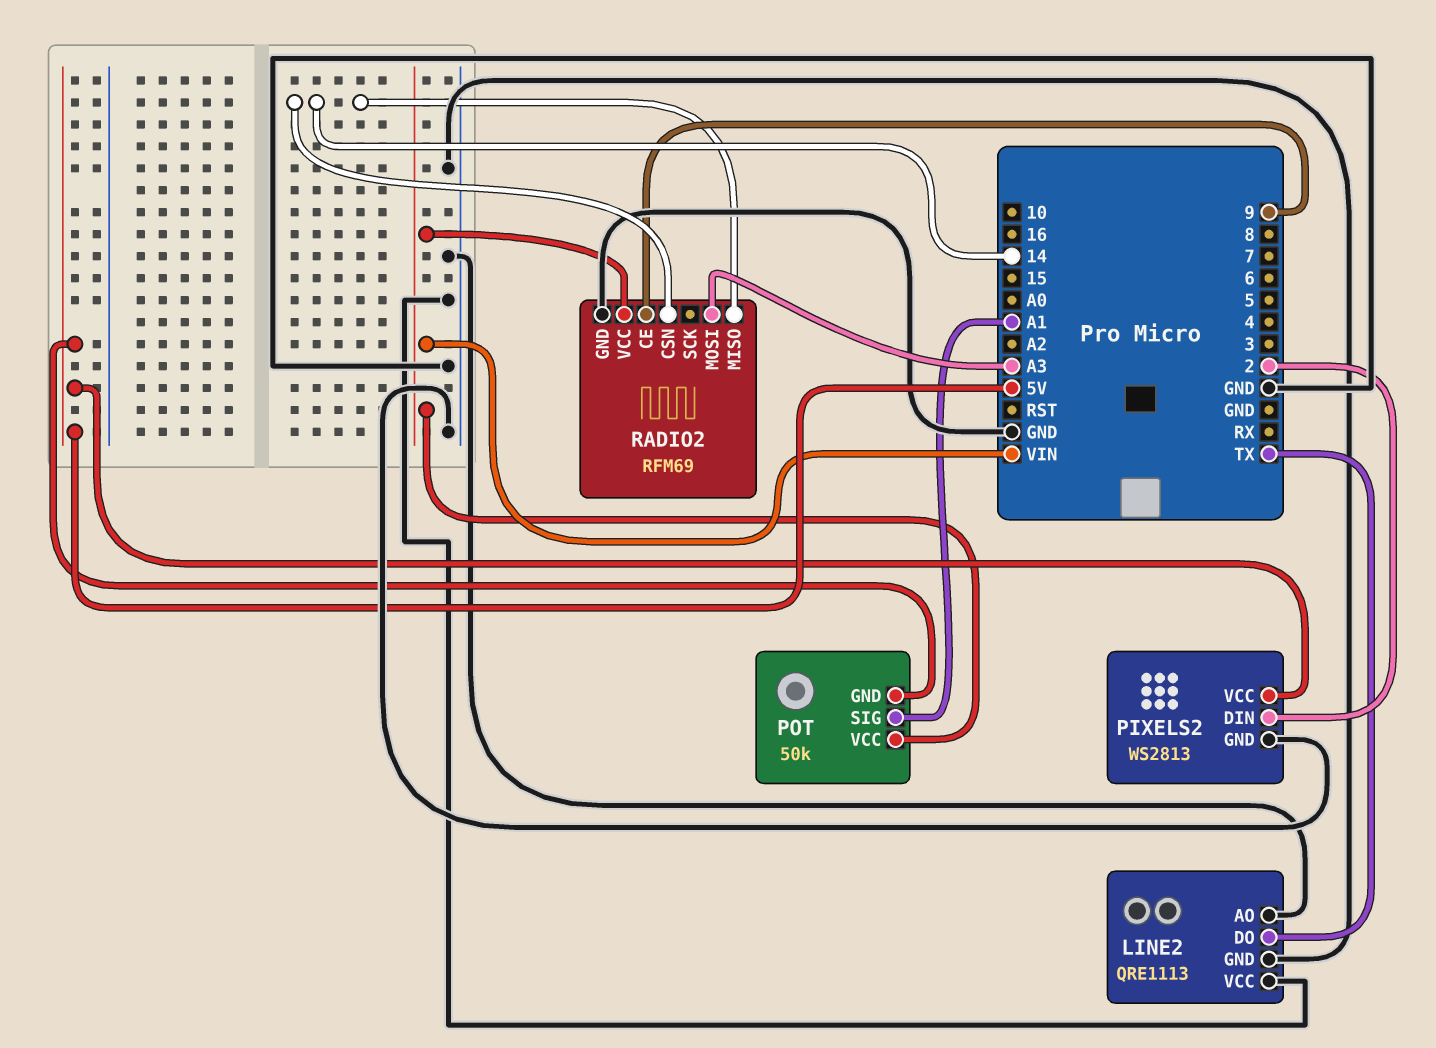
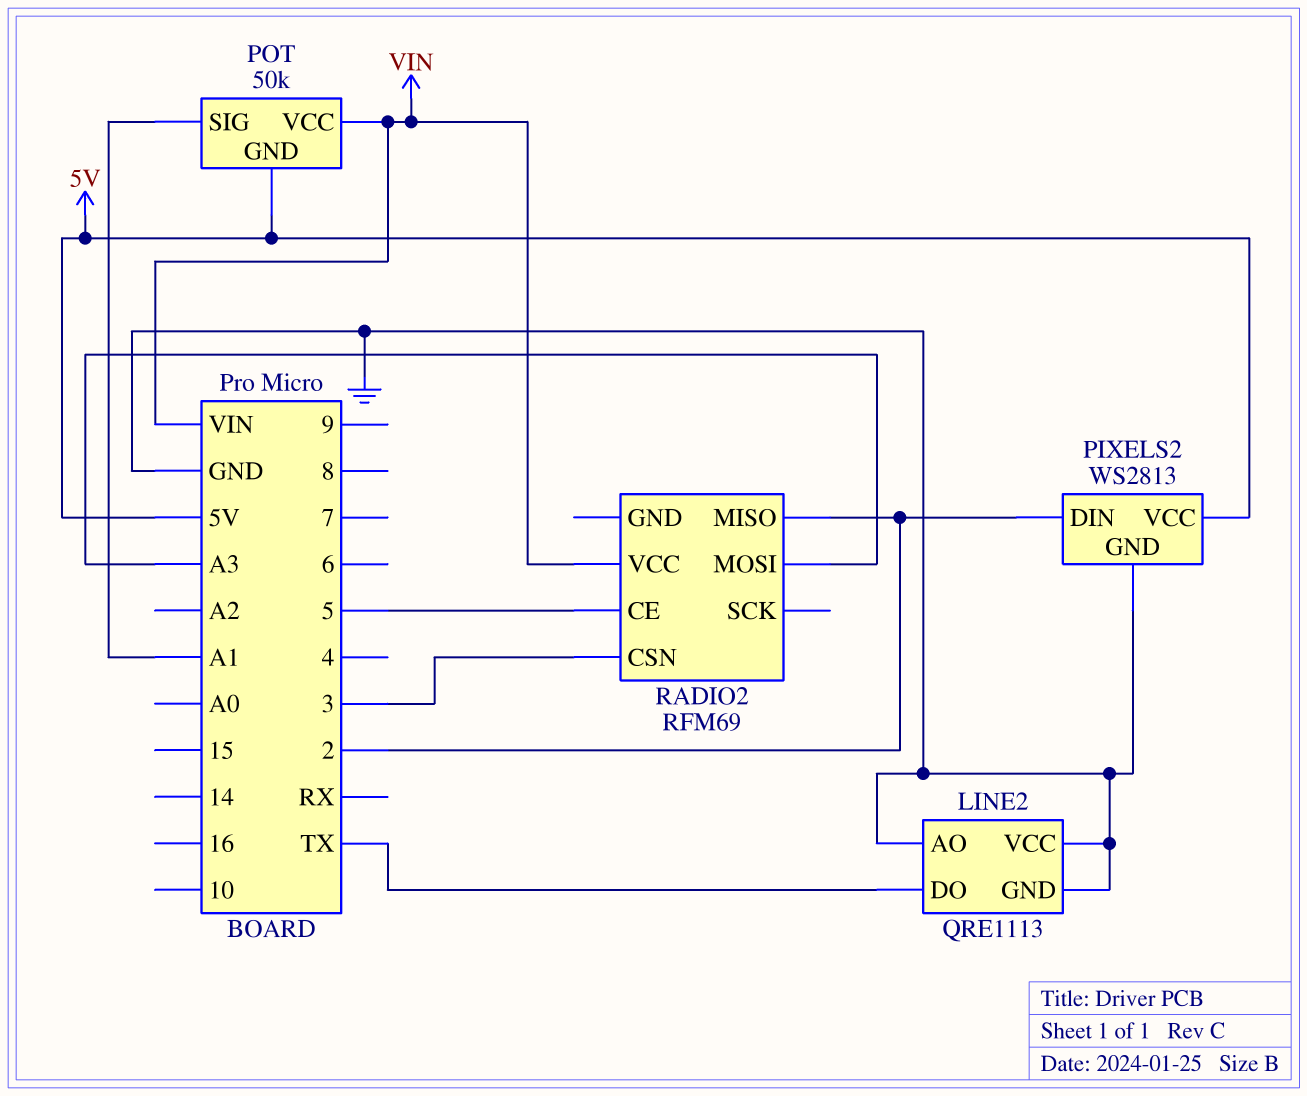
RADIO2 pin CE: 9 -> 5
RADIO2 pin CSN: 14 -> 3
RADIO2 pin GND: GND -> none
RADIO2 pin MISO: 14 -> 2

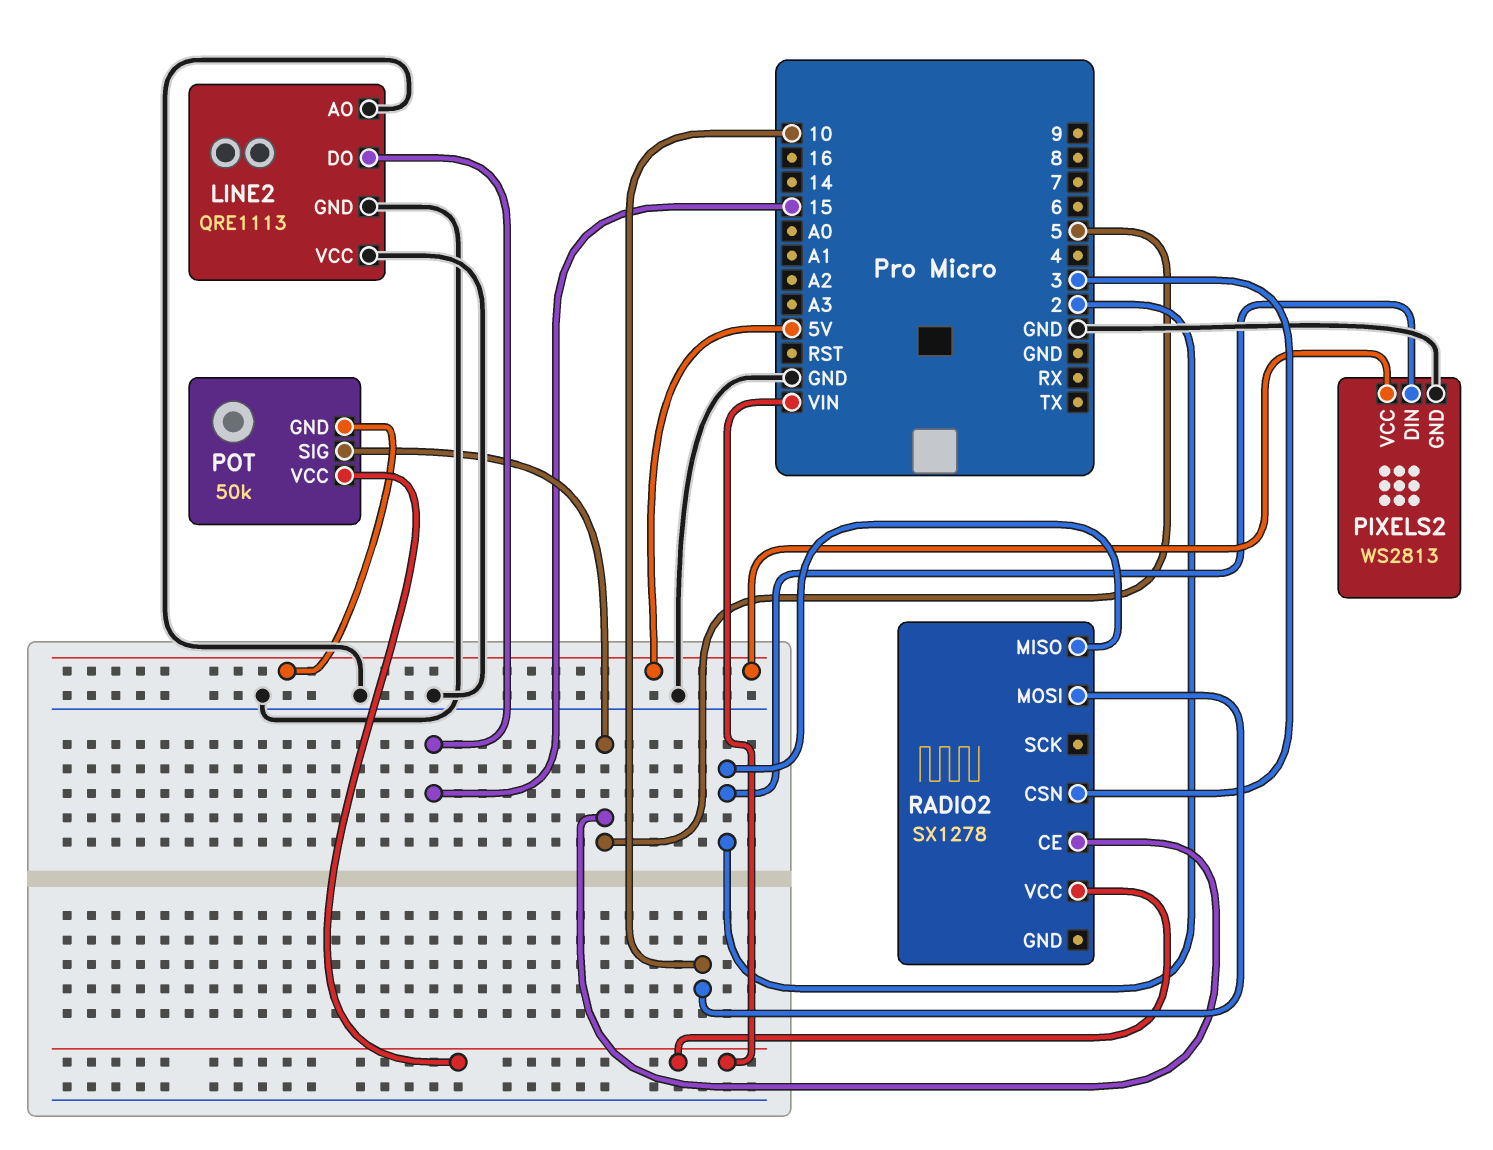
LINE2 pin DO: TX -> 15
POT pin SIG: A1 -> 5
RADIO2: RFM69 -> SX1278
RADIO2 pin MOSI: A3 -> 10

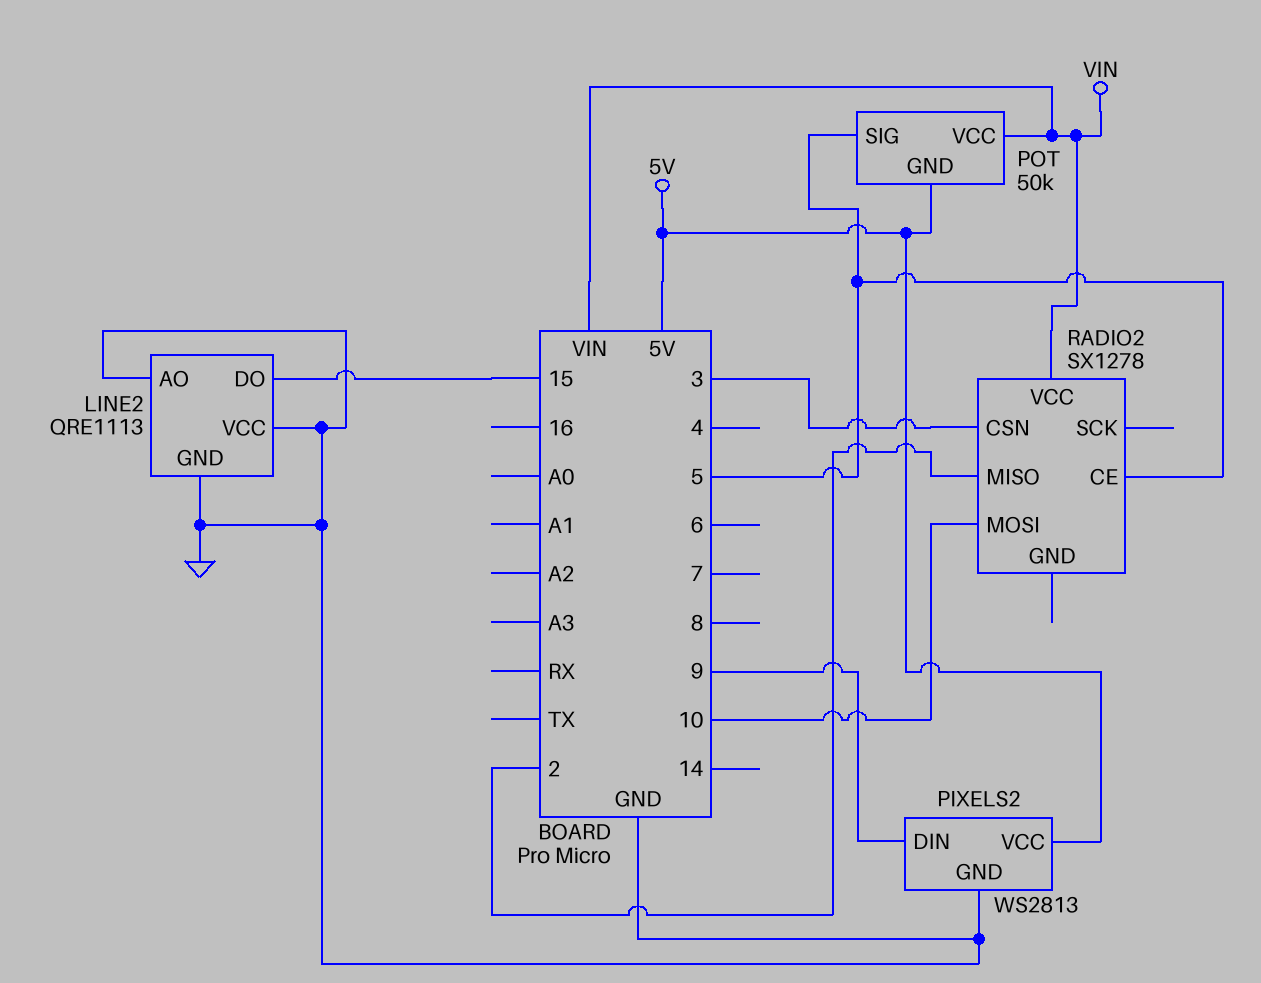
PIXELS2 pin DIN: 2 -> 9

